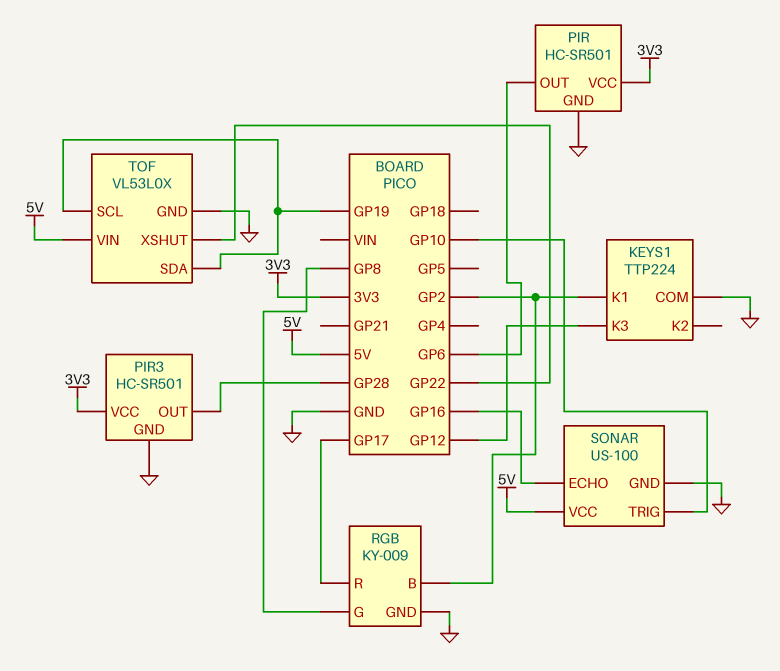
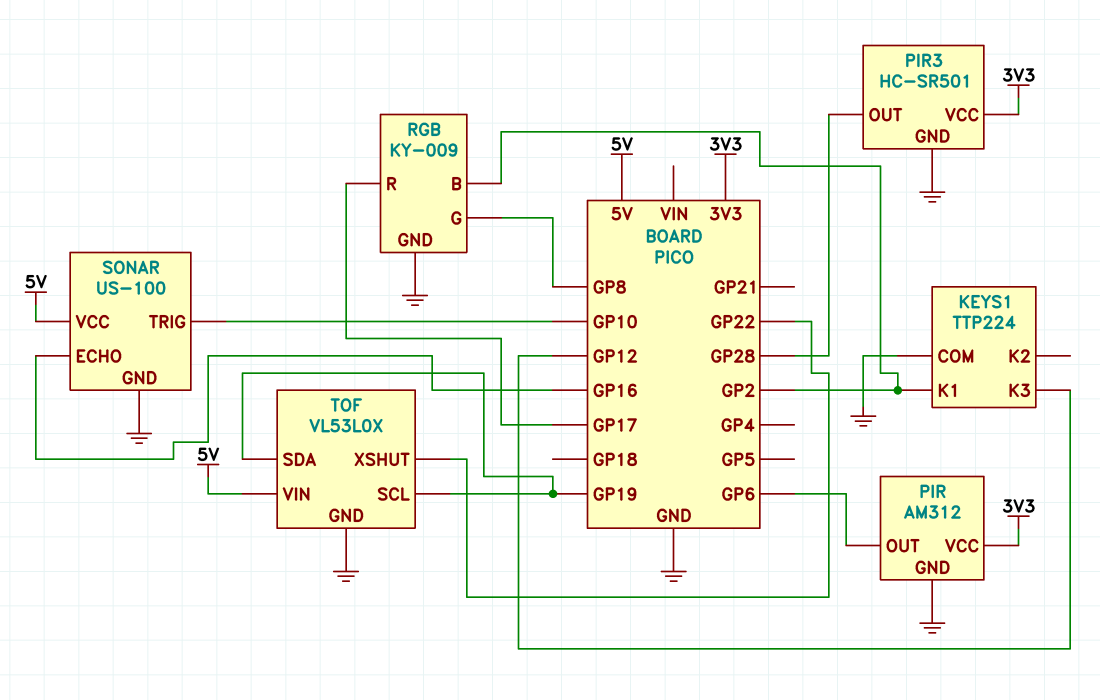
PIR: HC-SR501 -> AM312

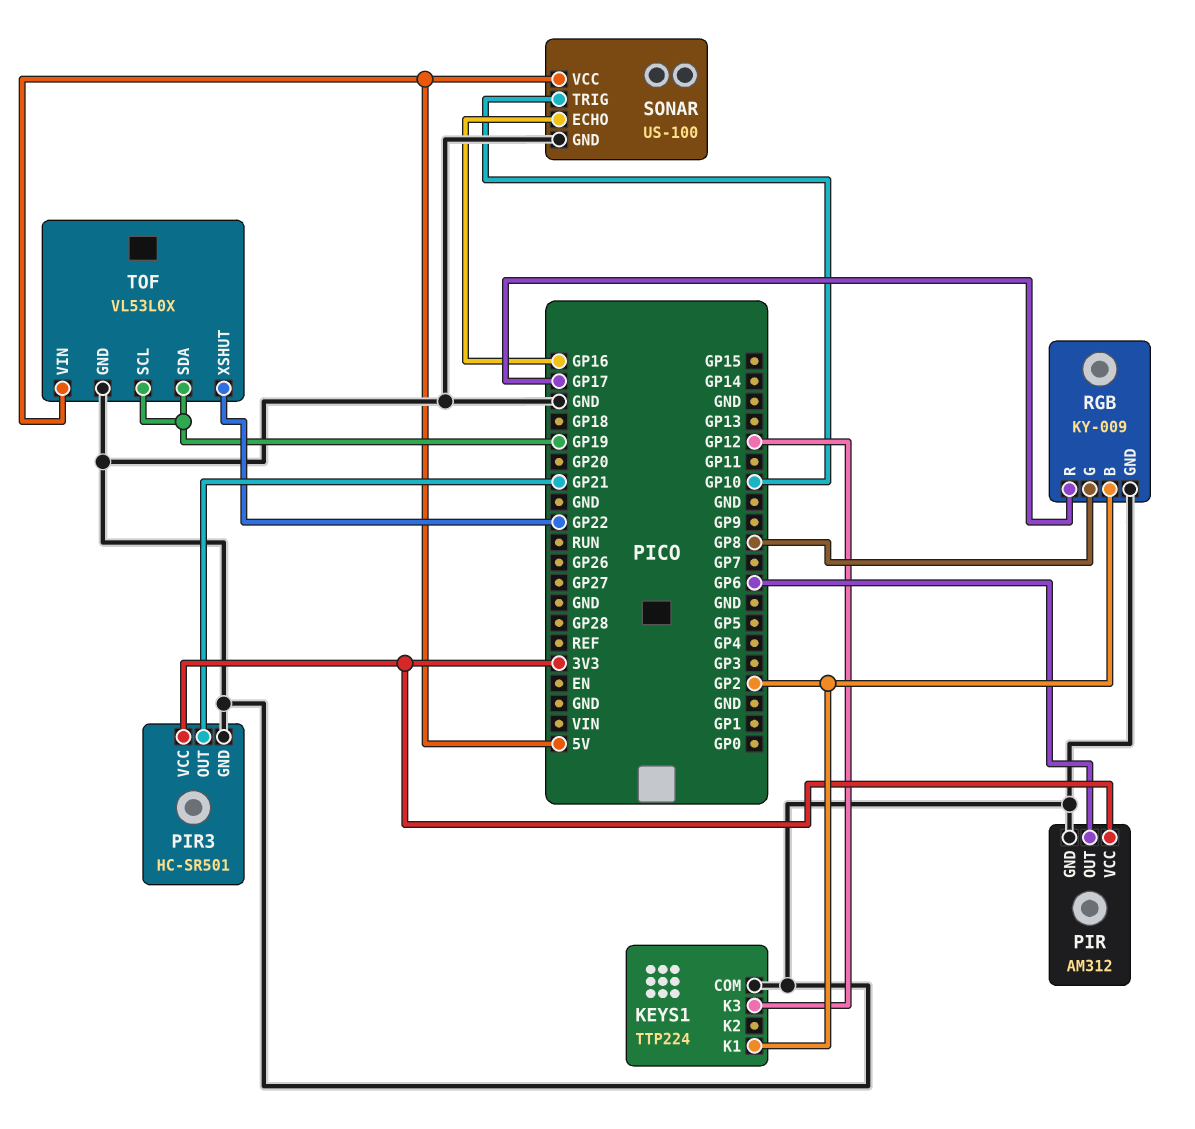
PIR3 pin OUT: GP28 -> GP21

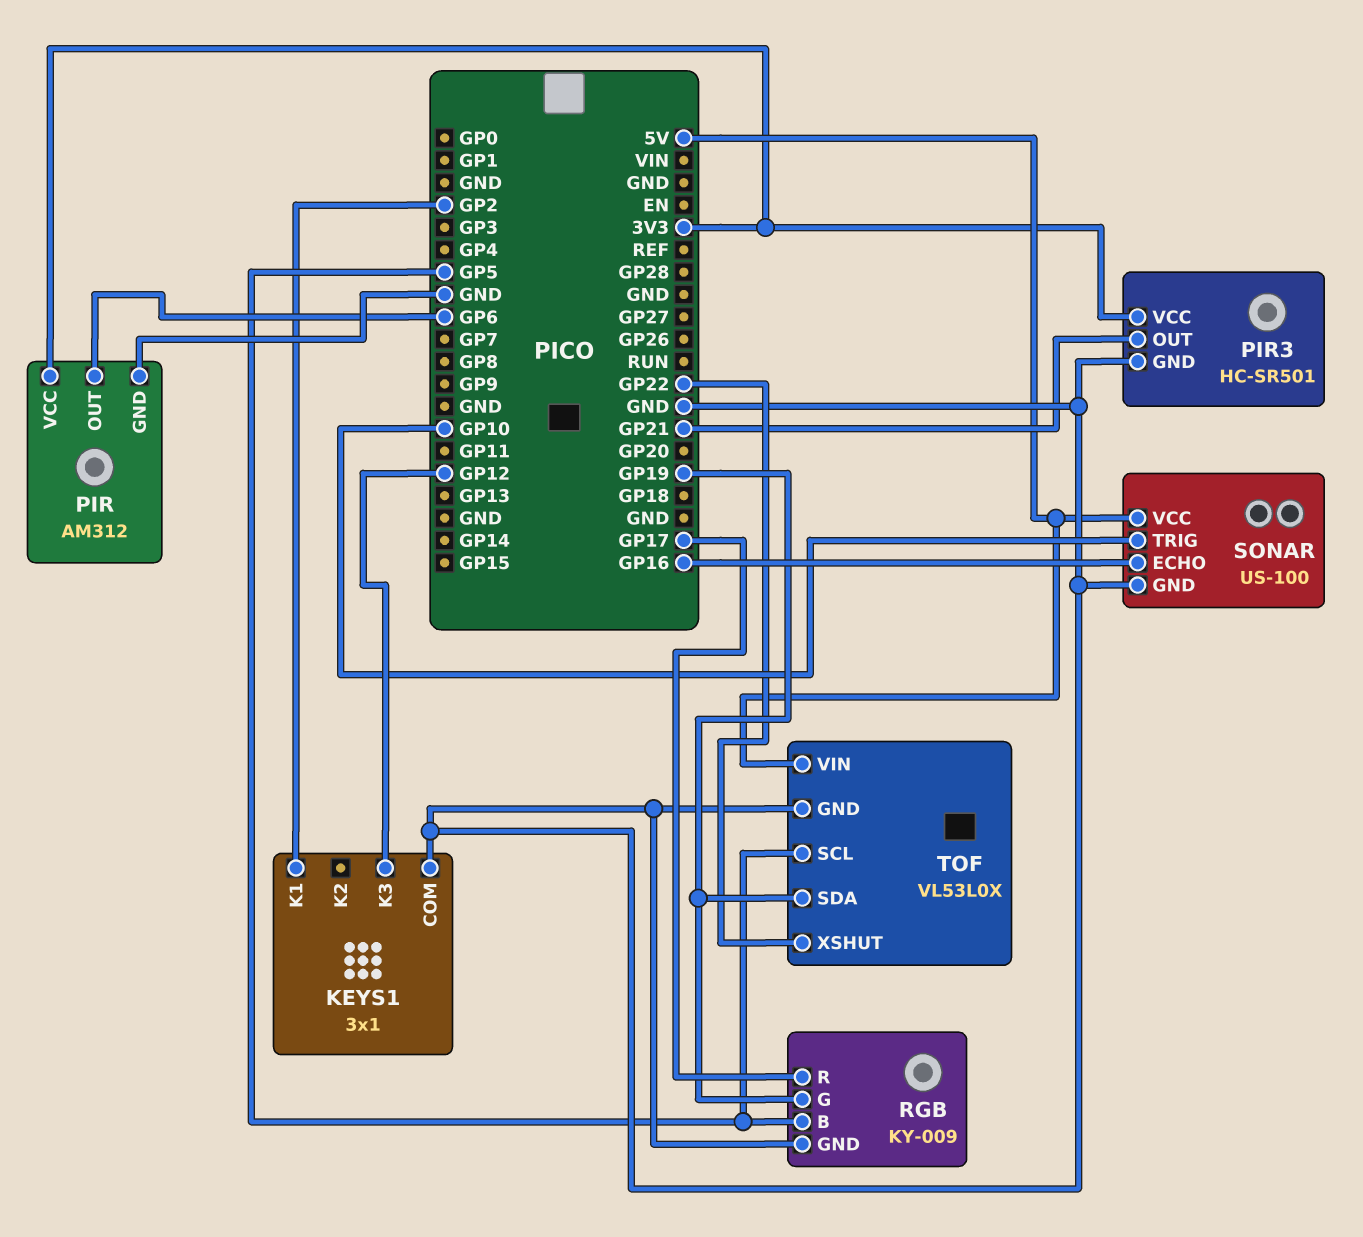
KEYS1: TTP224 -> 3x1
RGB pin B: GP2 -> GP5
RGB pin G: GP8 -> GP19
TOF pin SCL: GP19 -> GP5

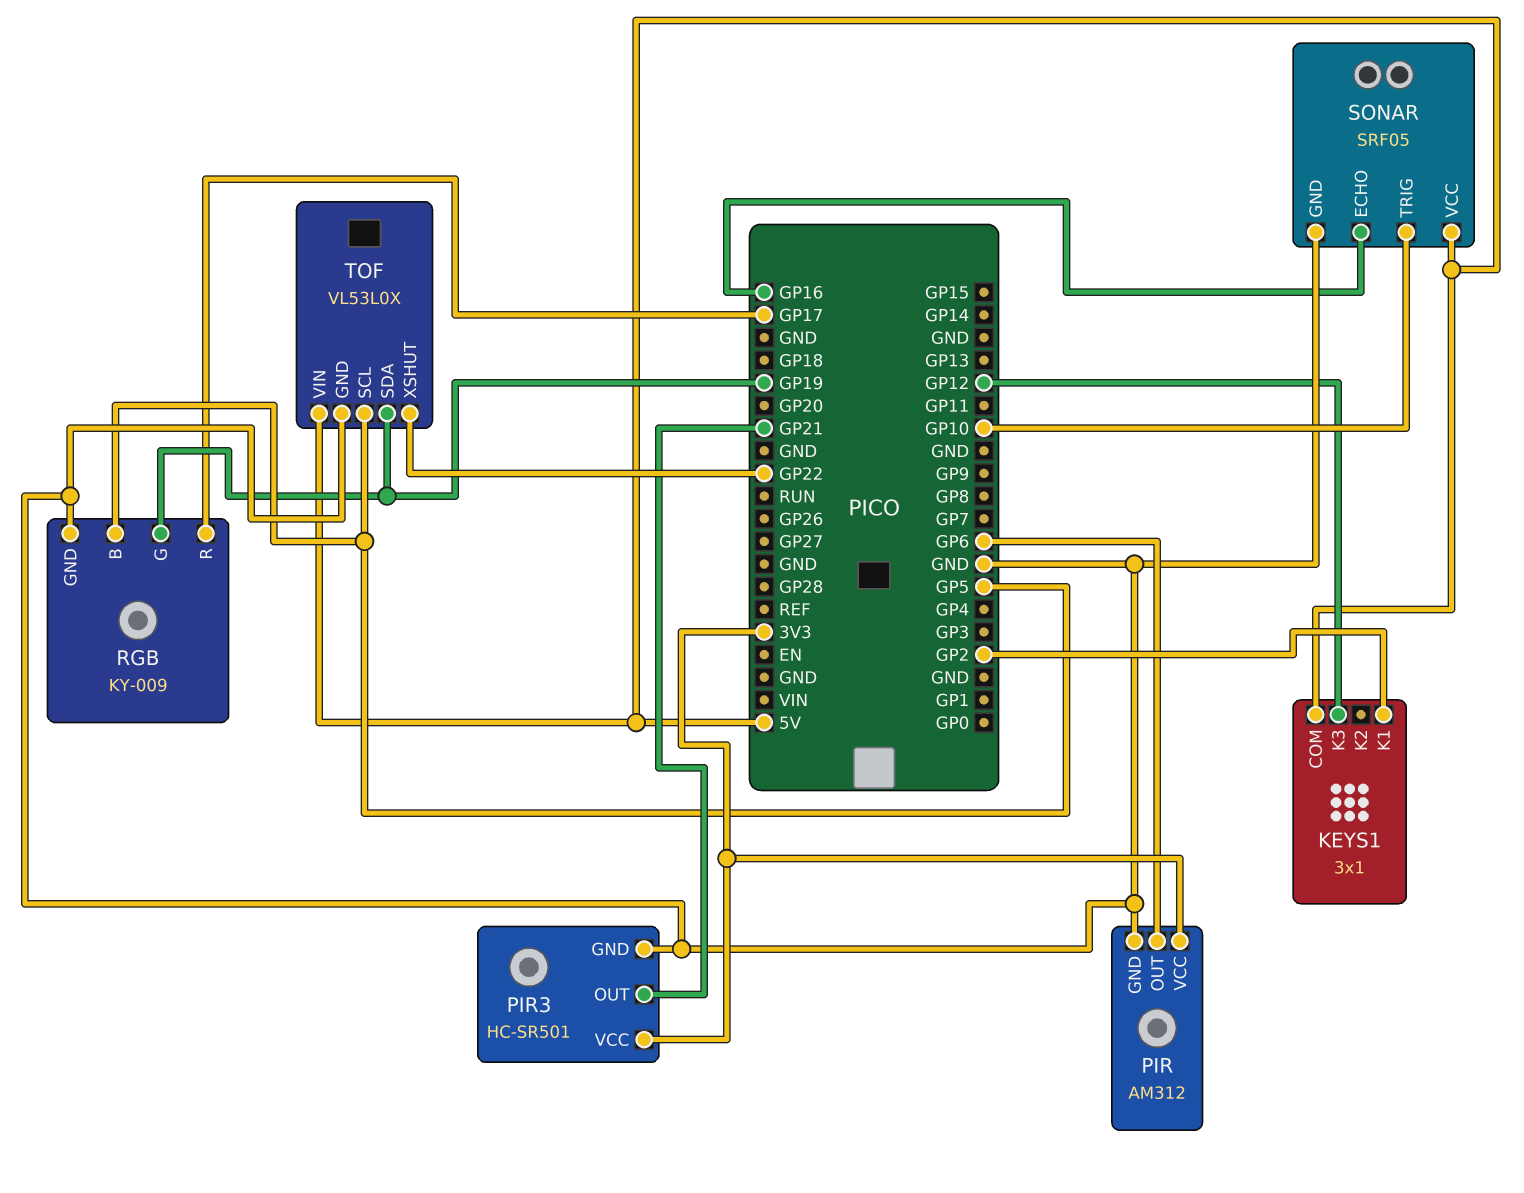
KEYS1 pin COM: GND -> 5V
SONAR: US-100 -> SRF05

